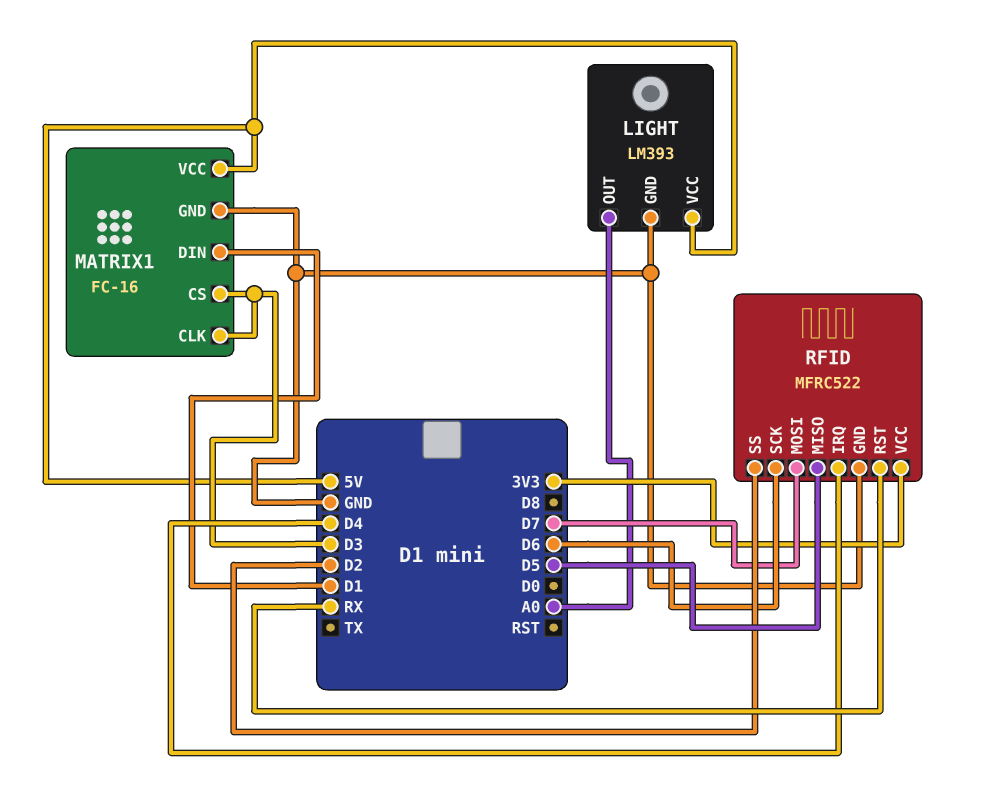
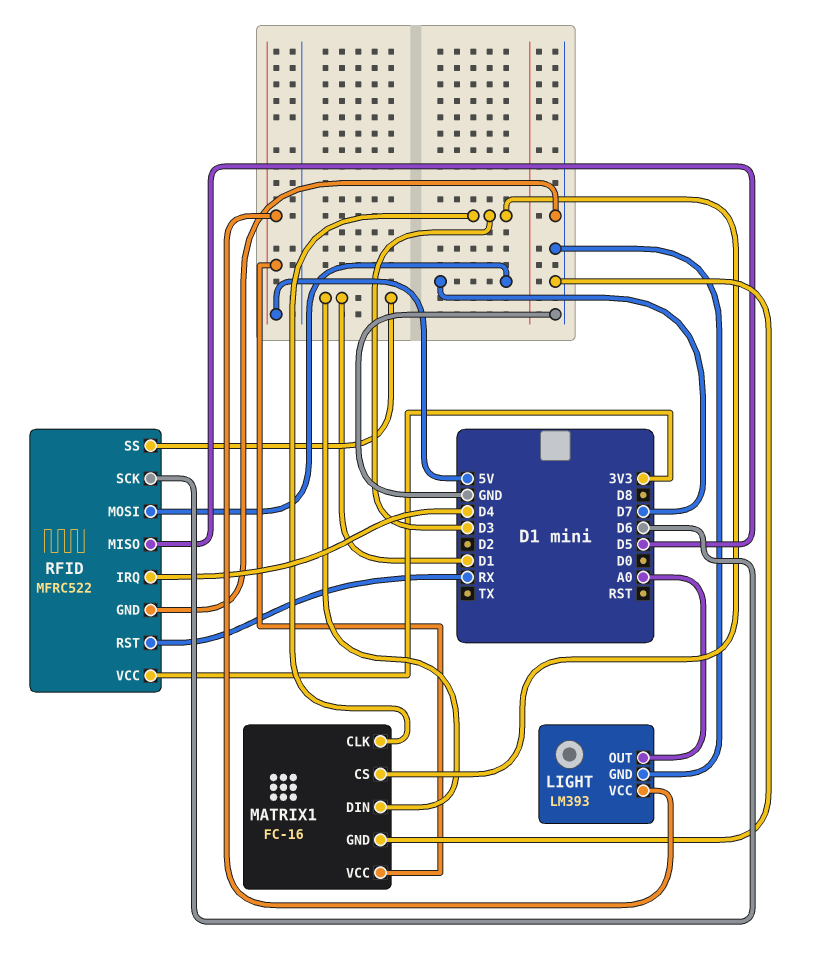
RFID pin SS: D2 -> D1

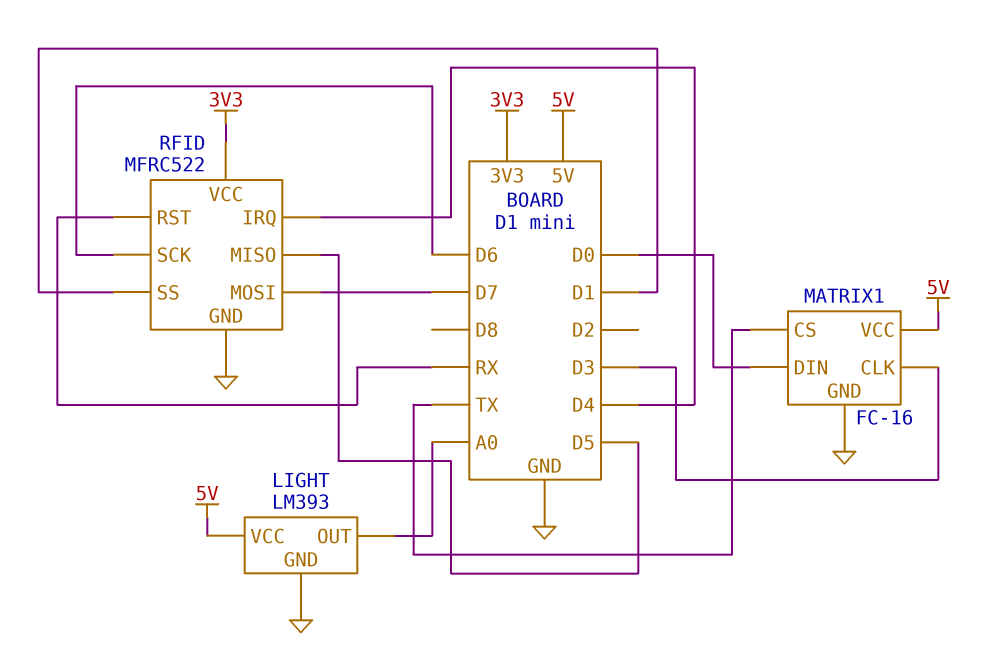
MATRIX1 pin CS: D3 -> TX
MATRIX1 pin DIN: D1 -> D0

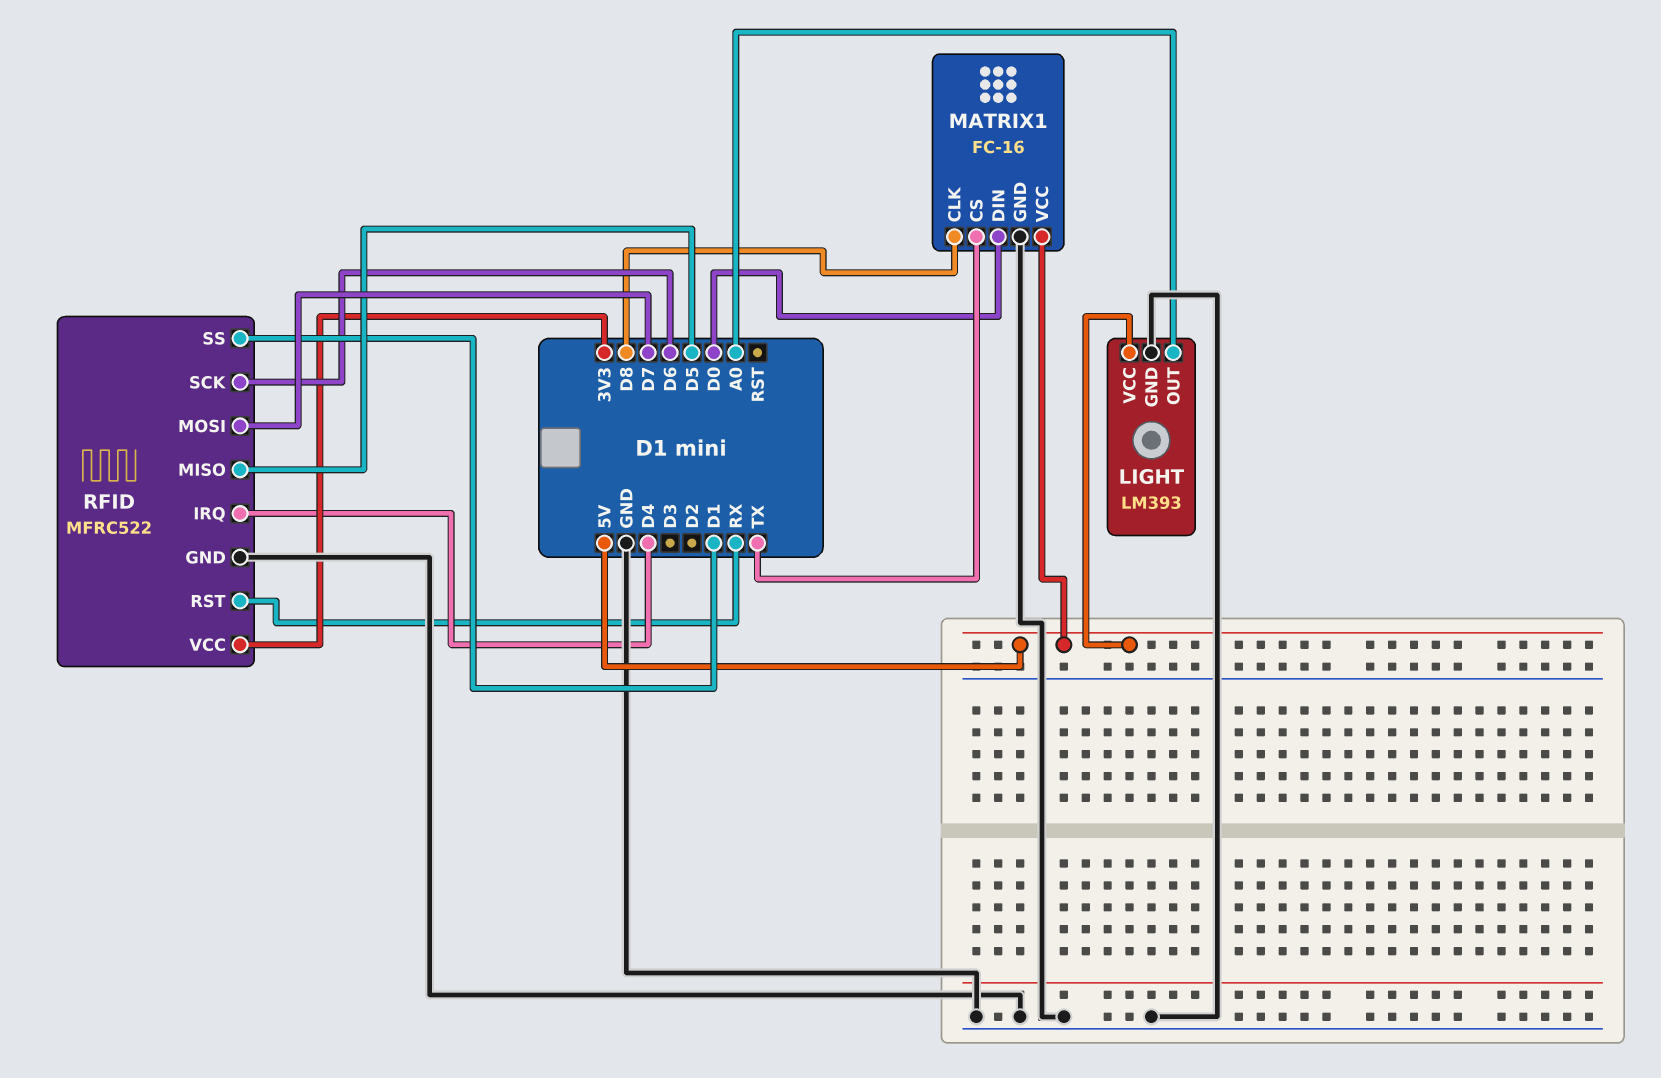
MATRIX1 pin CLK: D3 -> D8

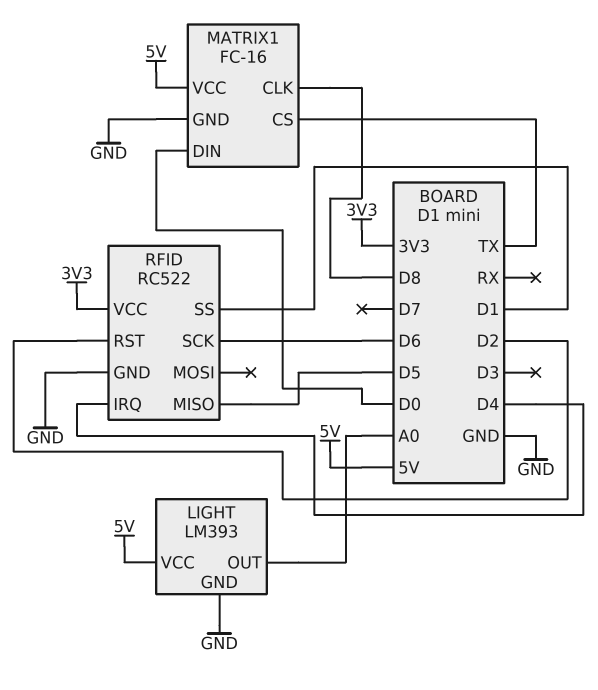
RFID: MFRC522 -> RC522
RFID pin MOSI: D7 -> none
RFID pin RST: RX -> D2

